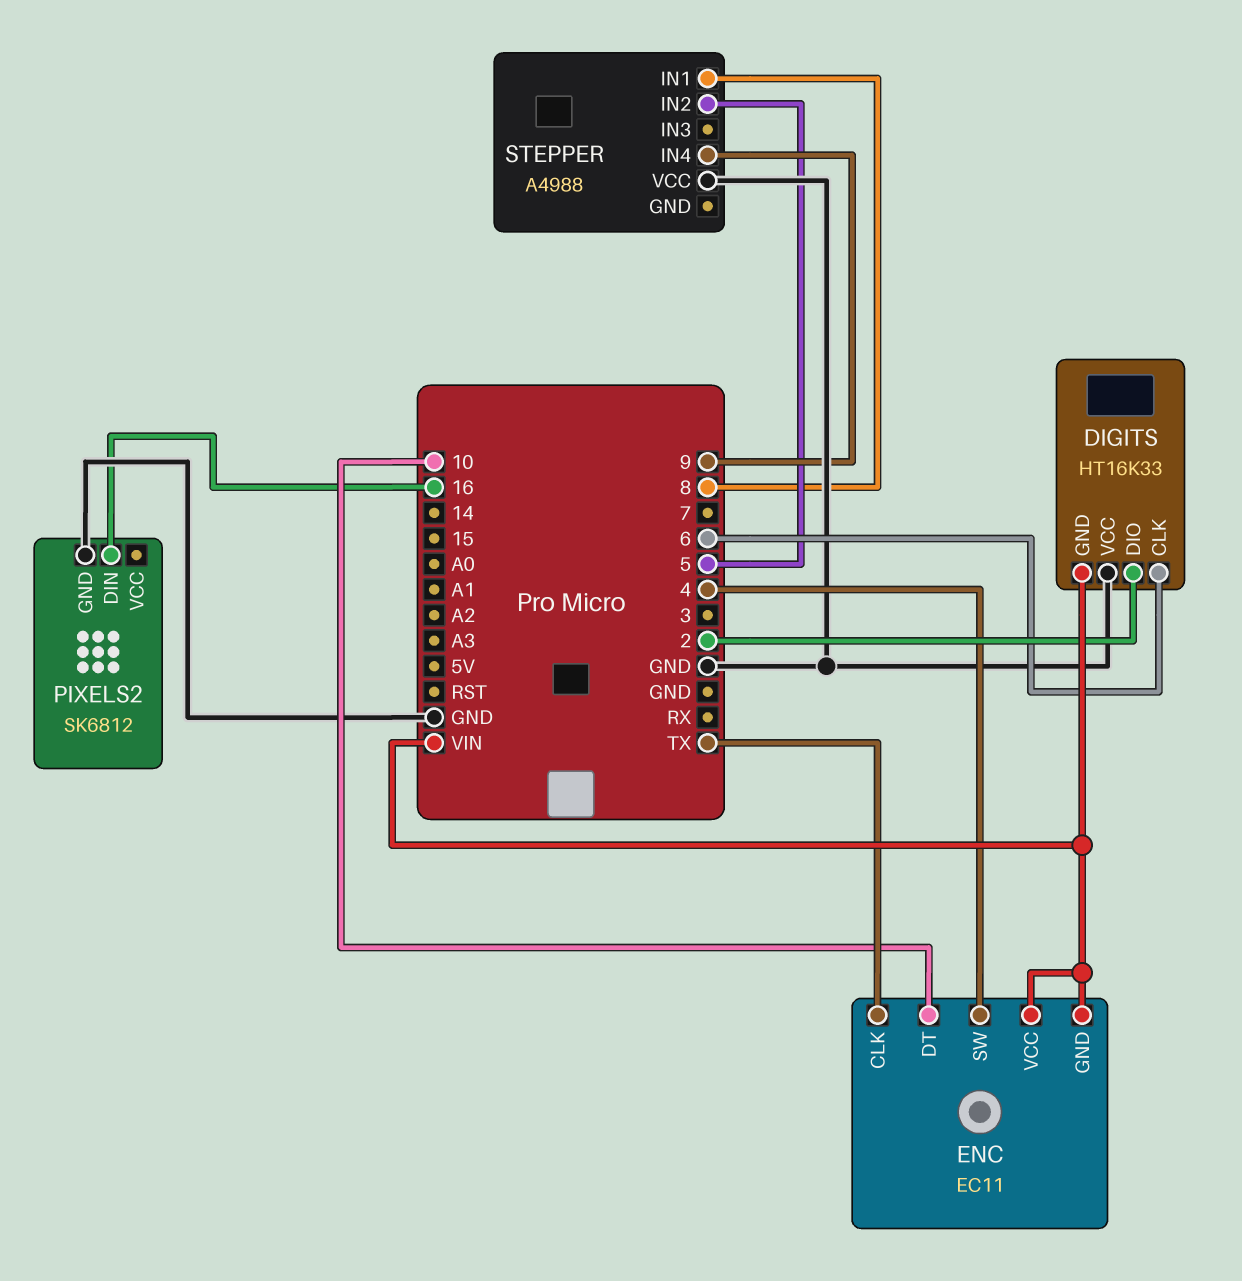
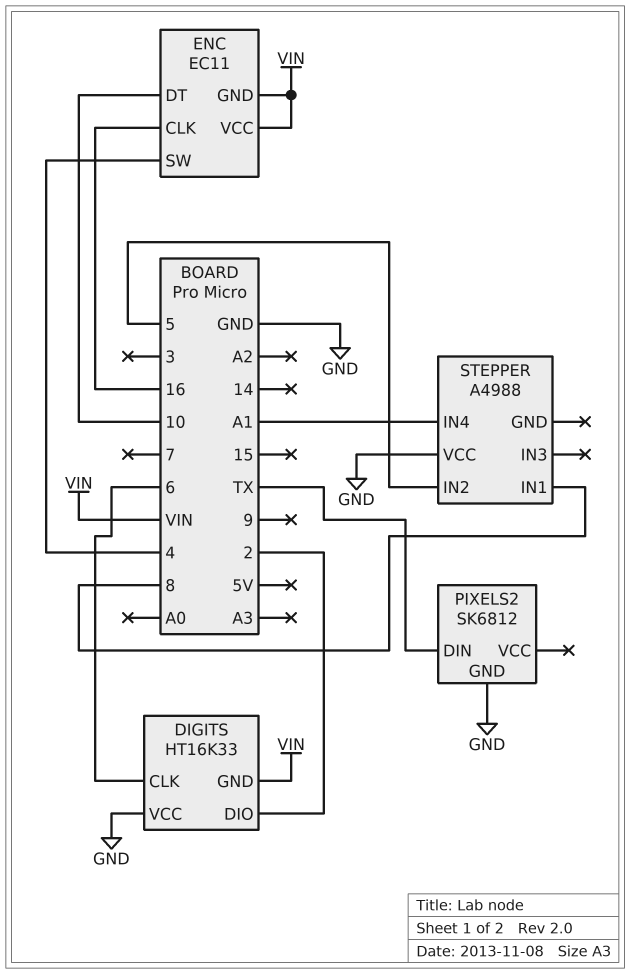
ENC pin CLK: TX -> 16
PIXELS2 pin DIN: 16 -> TX
STEPPER pin IN4: 9 -> A1

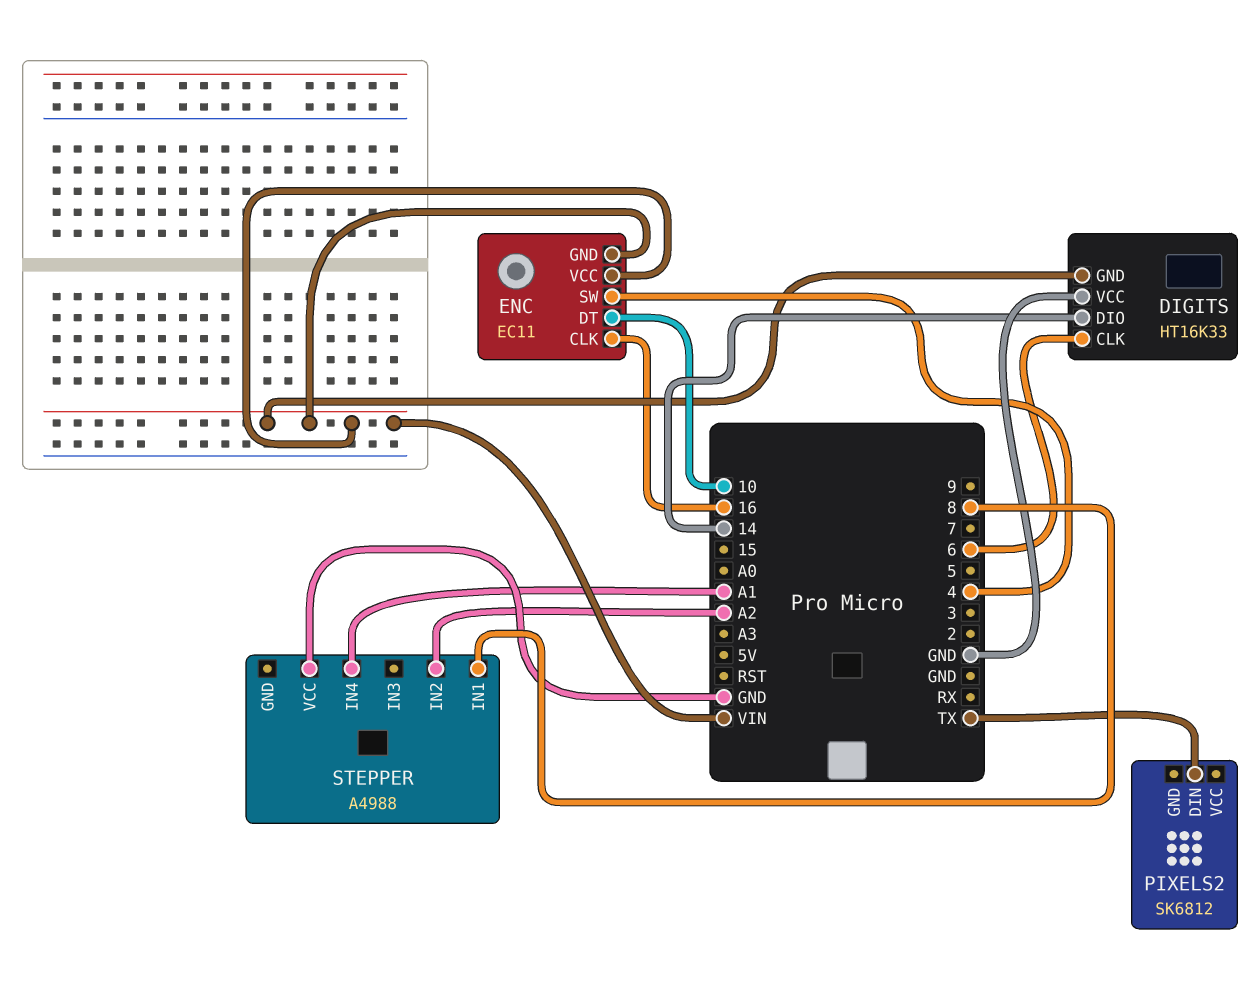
DIGITS pin DIO: 2 -> 14
PIXELS2 pin GND: GND -> none
STEPPER pin IN2: 5 -> A2

